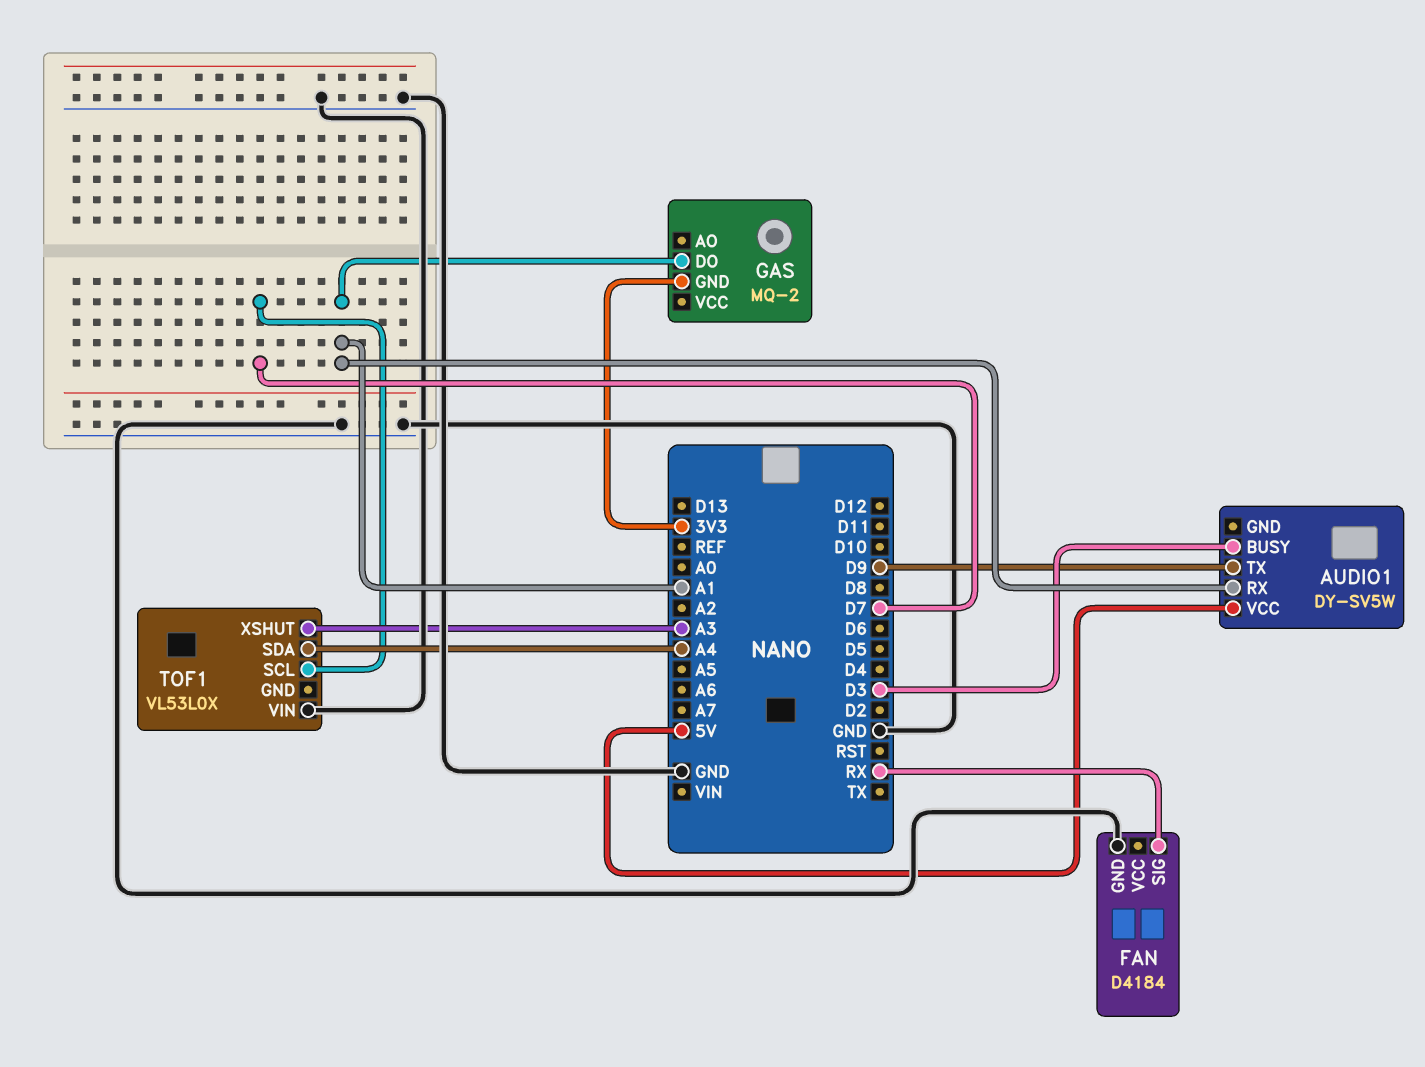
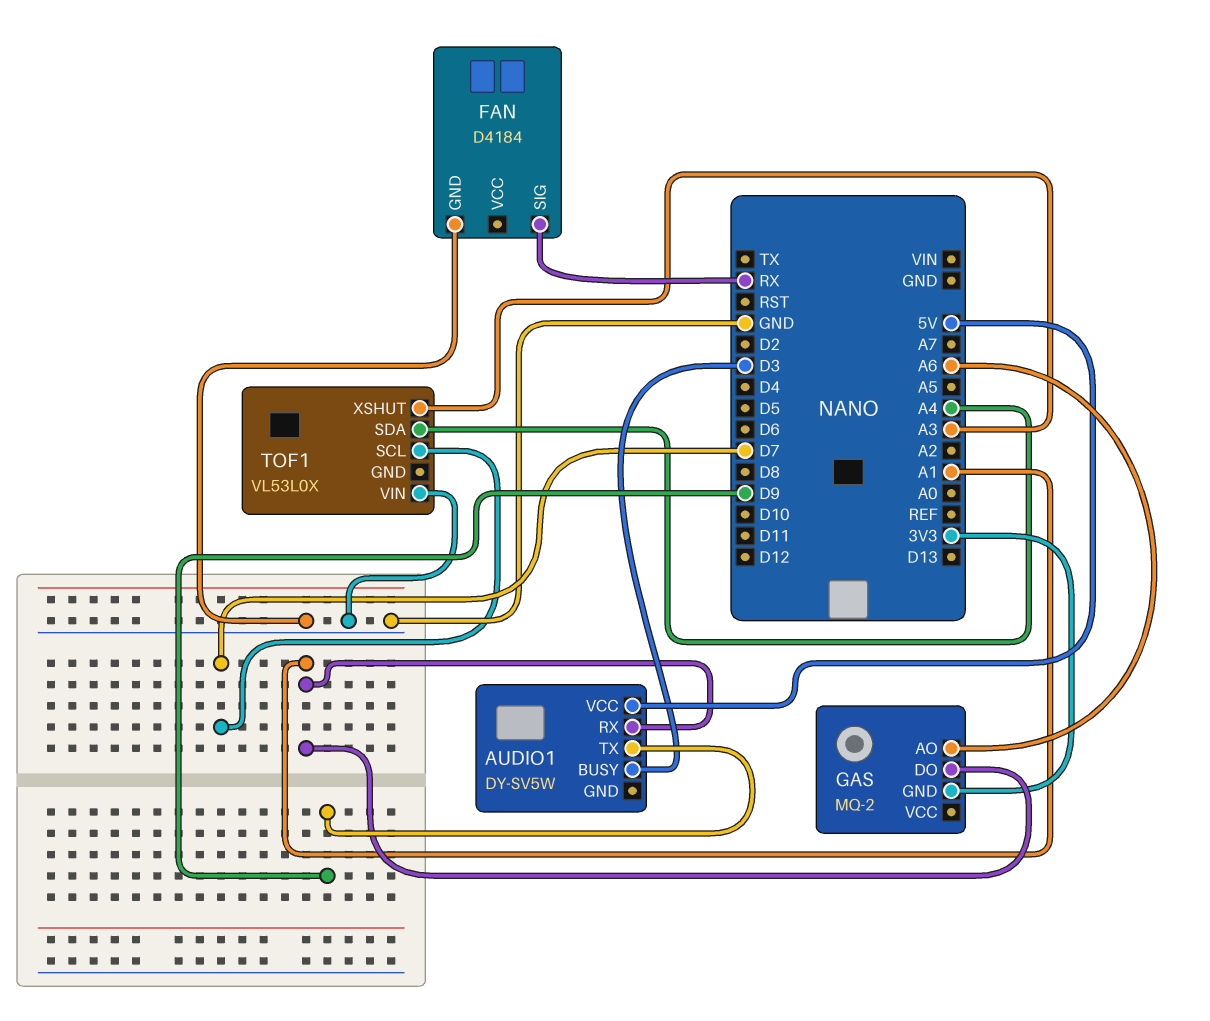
GAS pin AO: none -> A6

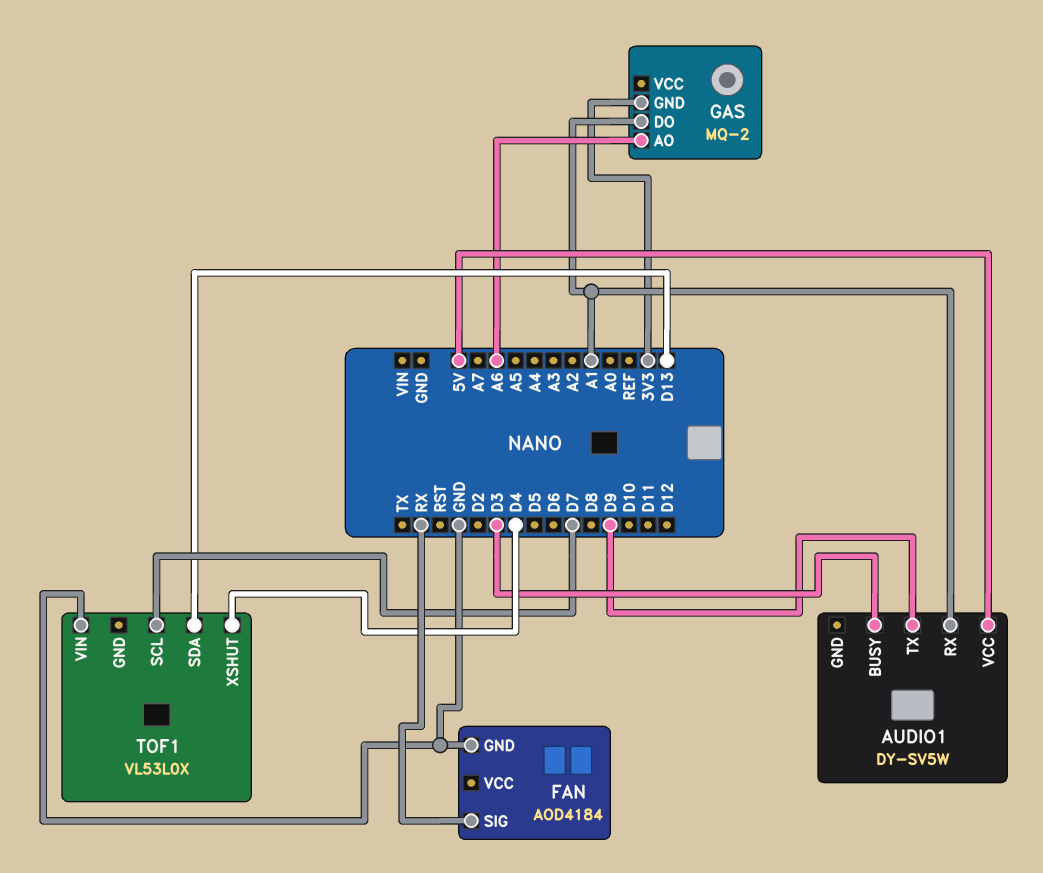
FAN: D4184 -> AOD4184
TOF1 pin SDA: A4 -> D13
TOF1 pin XSHUT: A3 -> D4

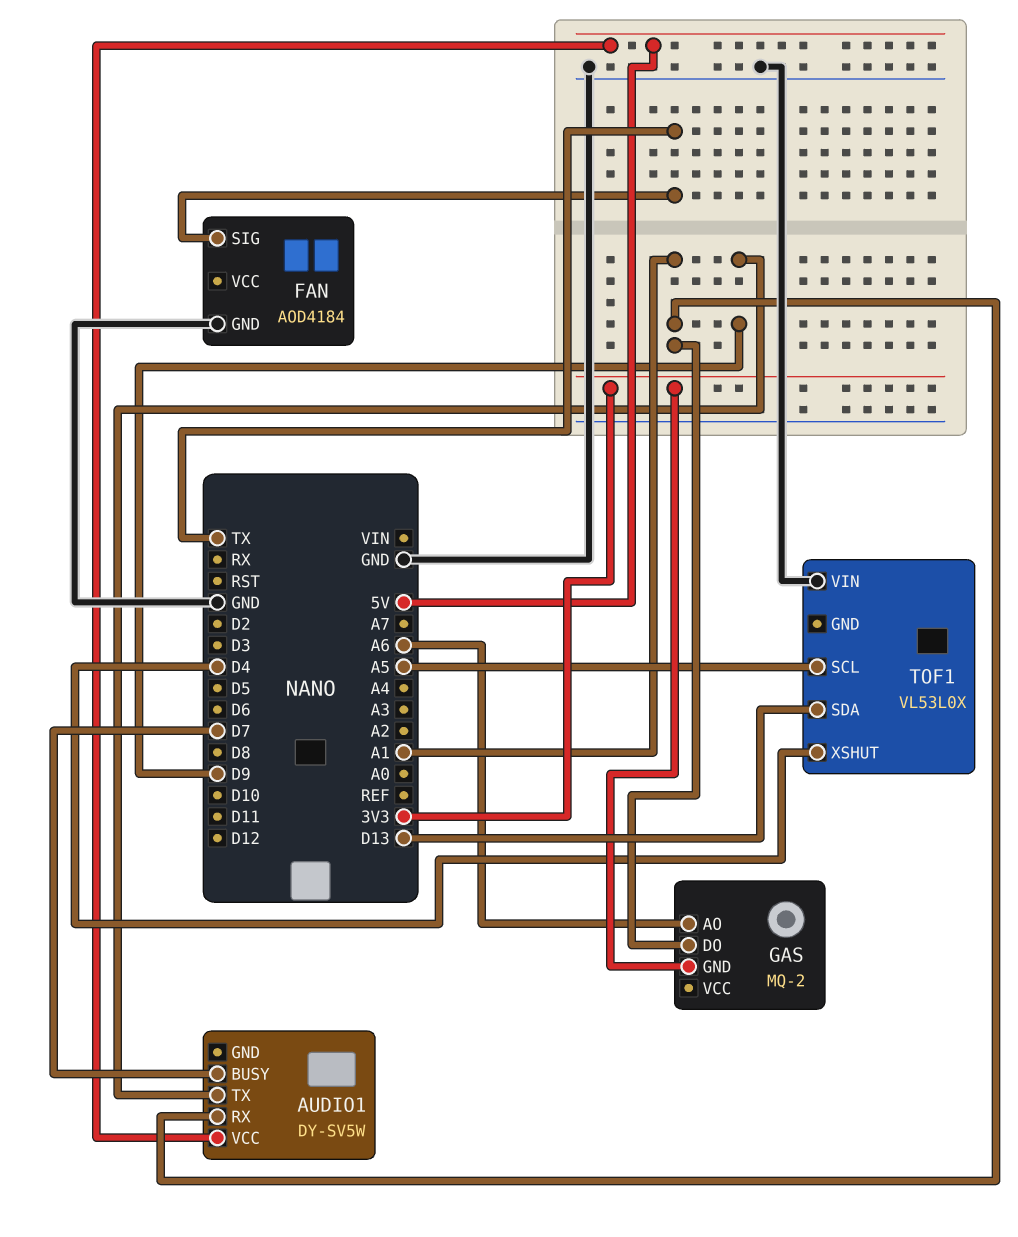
AUDIO1 pin BUSY: D3 -> D7
FAN pin SIG: RX -> TX
TOF1 pin SCL: D7 -> A5

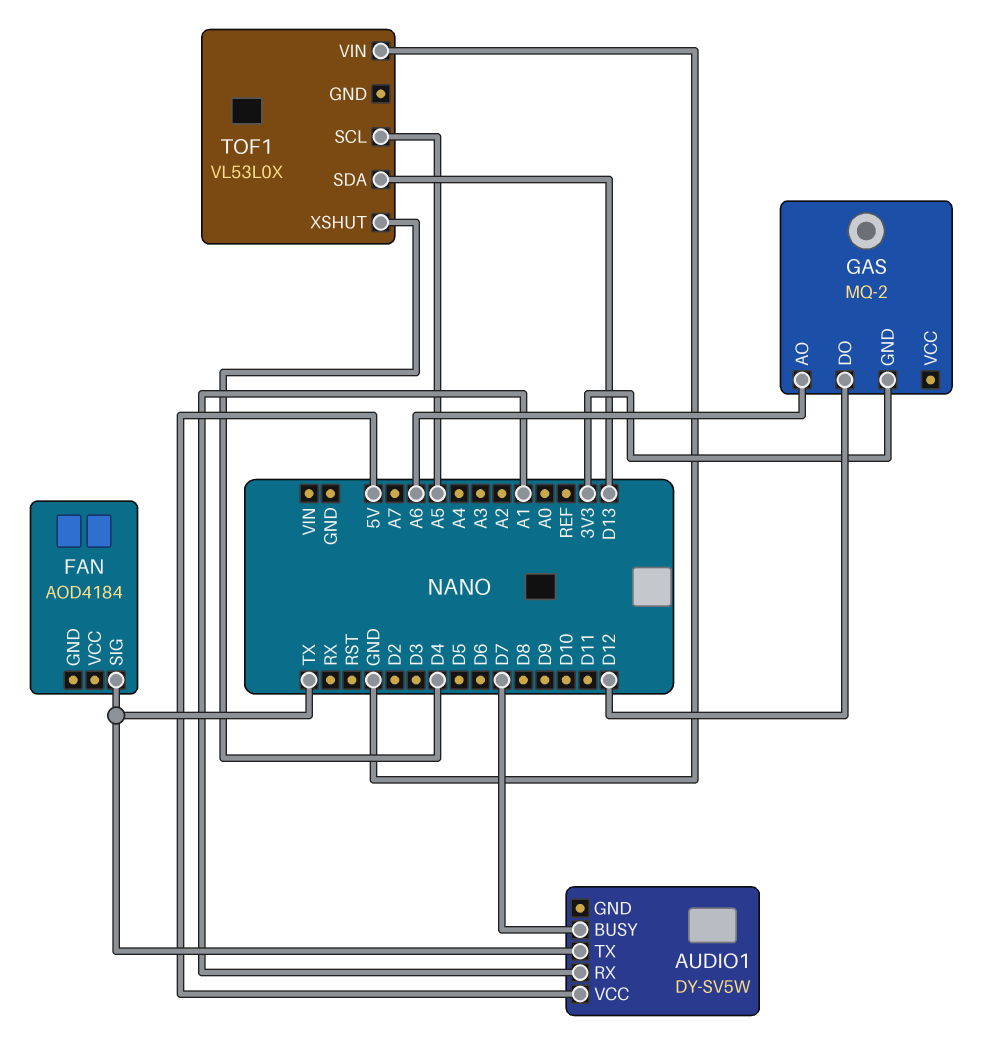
AUDIO1 pin TX: D9 -> TX
FAN pin GND: GND -> none
GAS pin DO: A1 -> D12

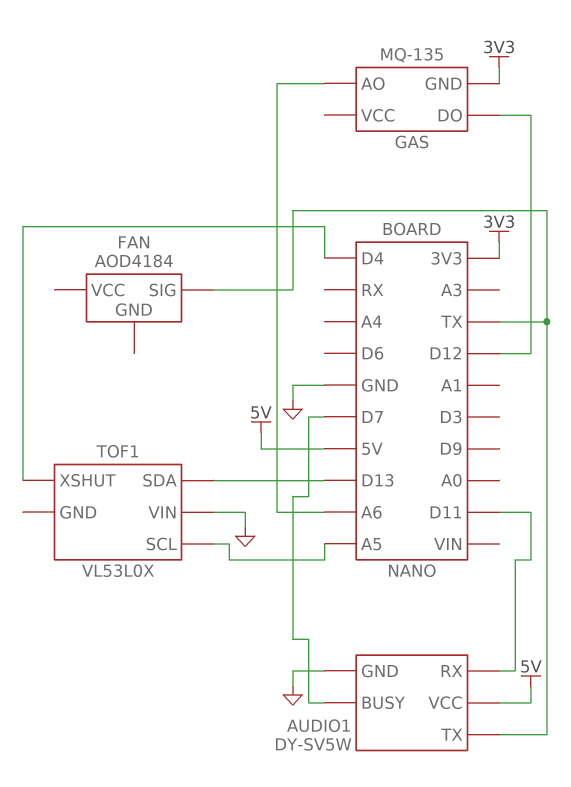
AUDIO1 pin GND: none -> GND
AUDIO1 pin RX: A1 -> D11
GAS: MQ-2 -> MQ-135

